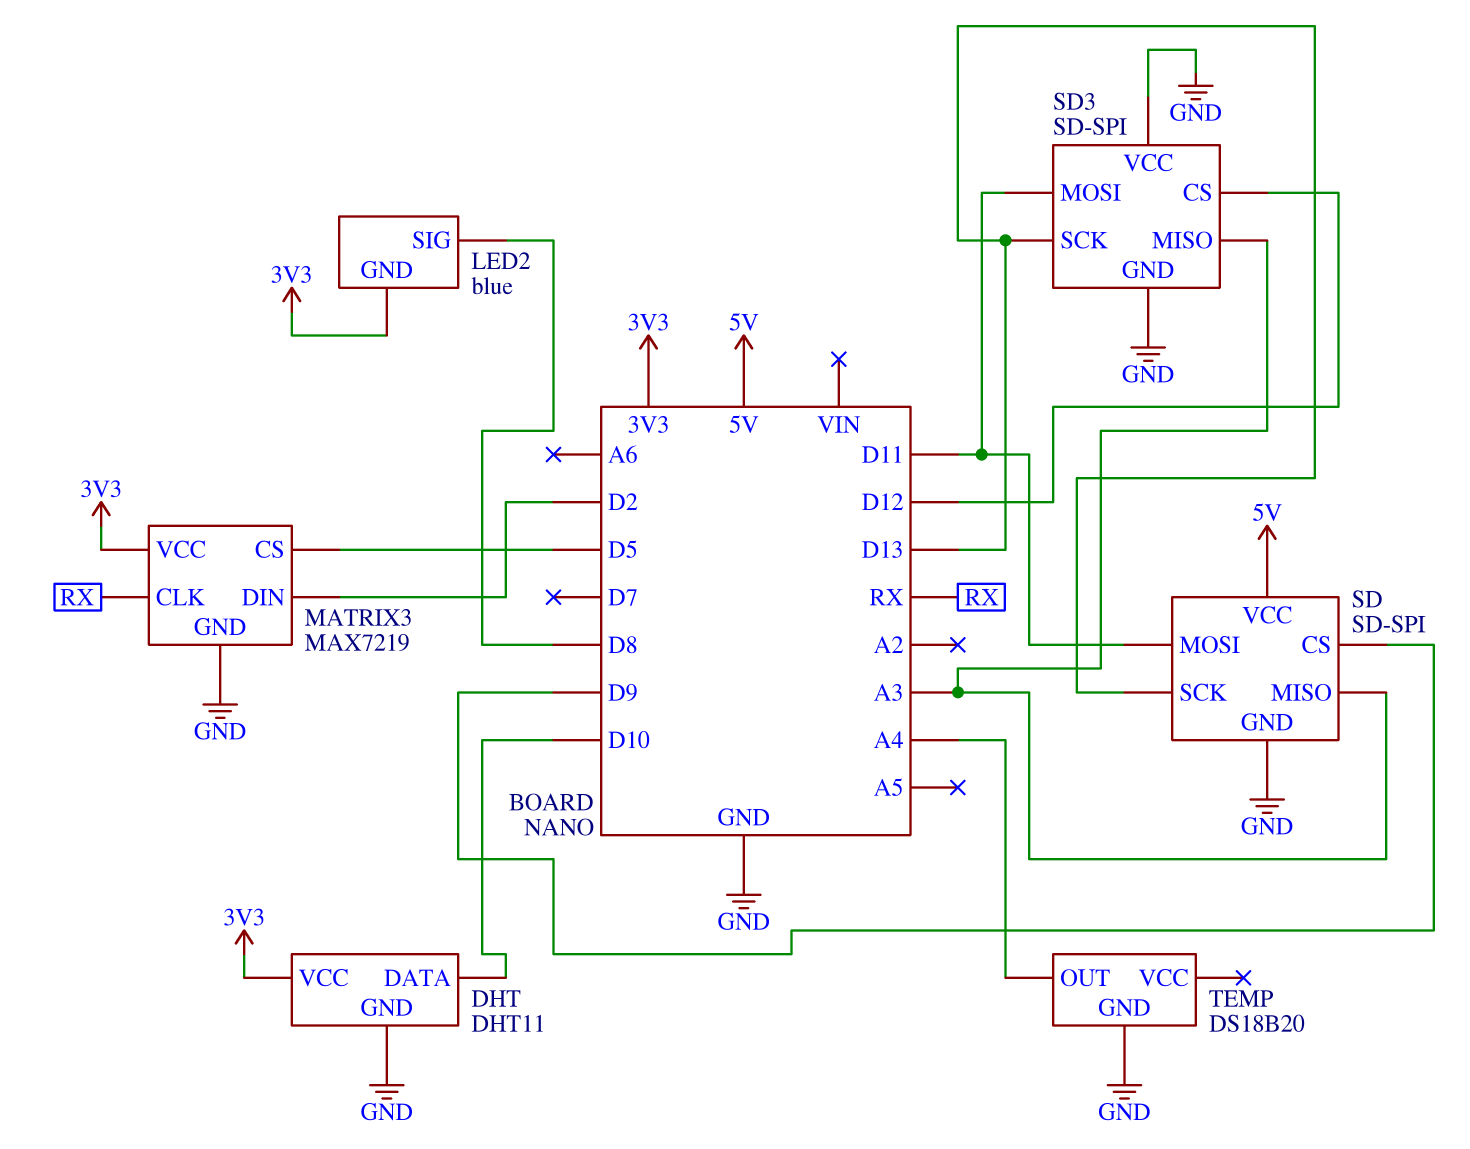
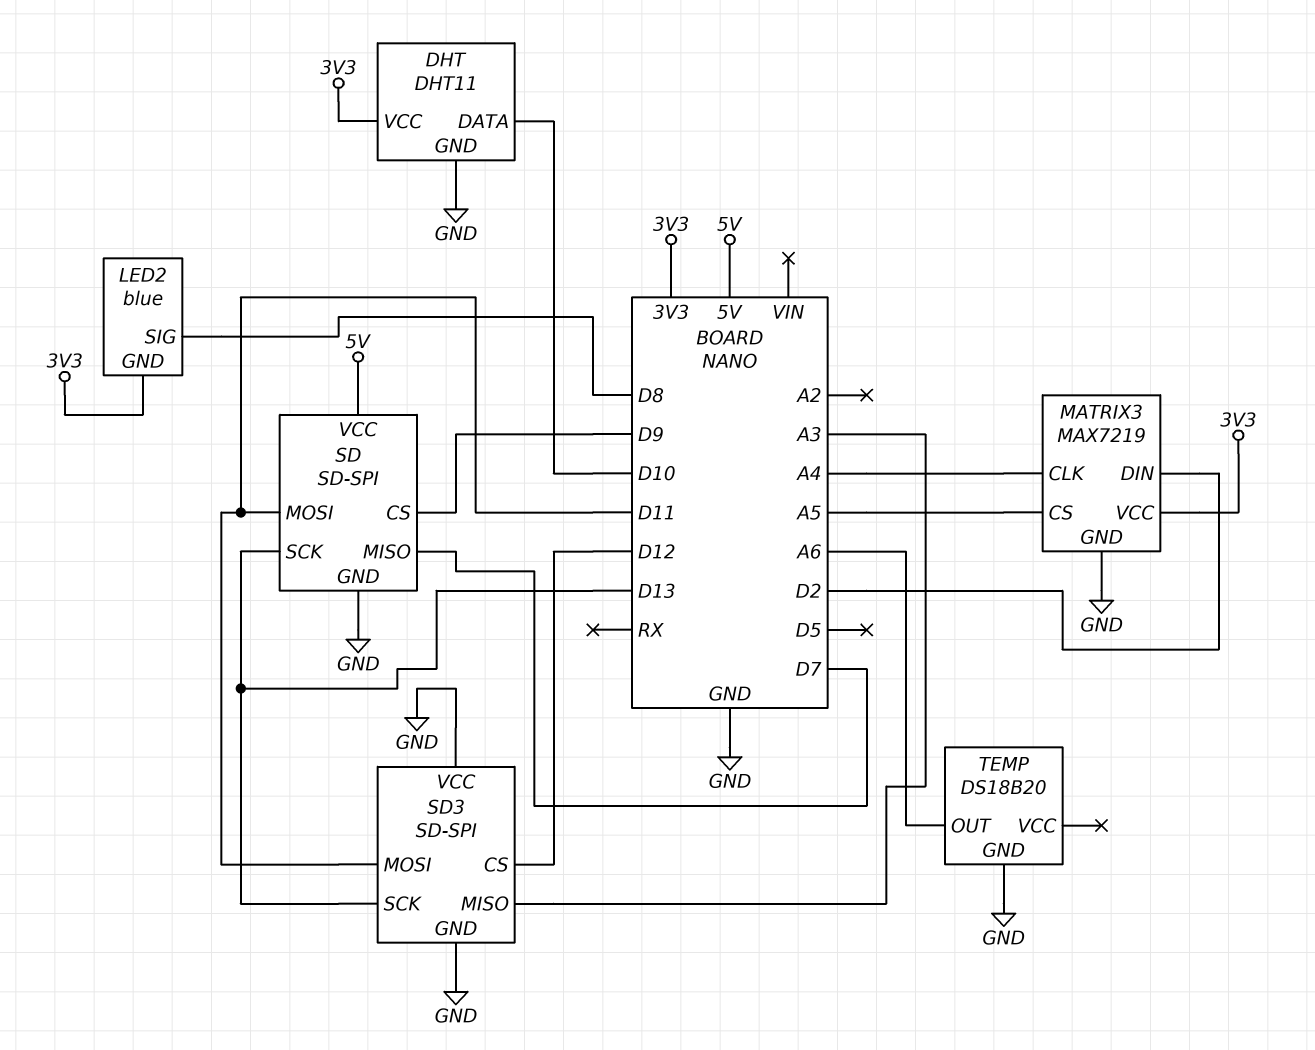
MATRIX3 pin CLK: RX -> A4
MATRIX3 pin CS: D5 -> A5
SD pin MISO: A3 -> D7
TEMP pin OUT: A4 -> A6

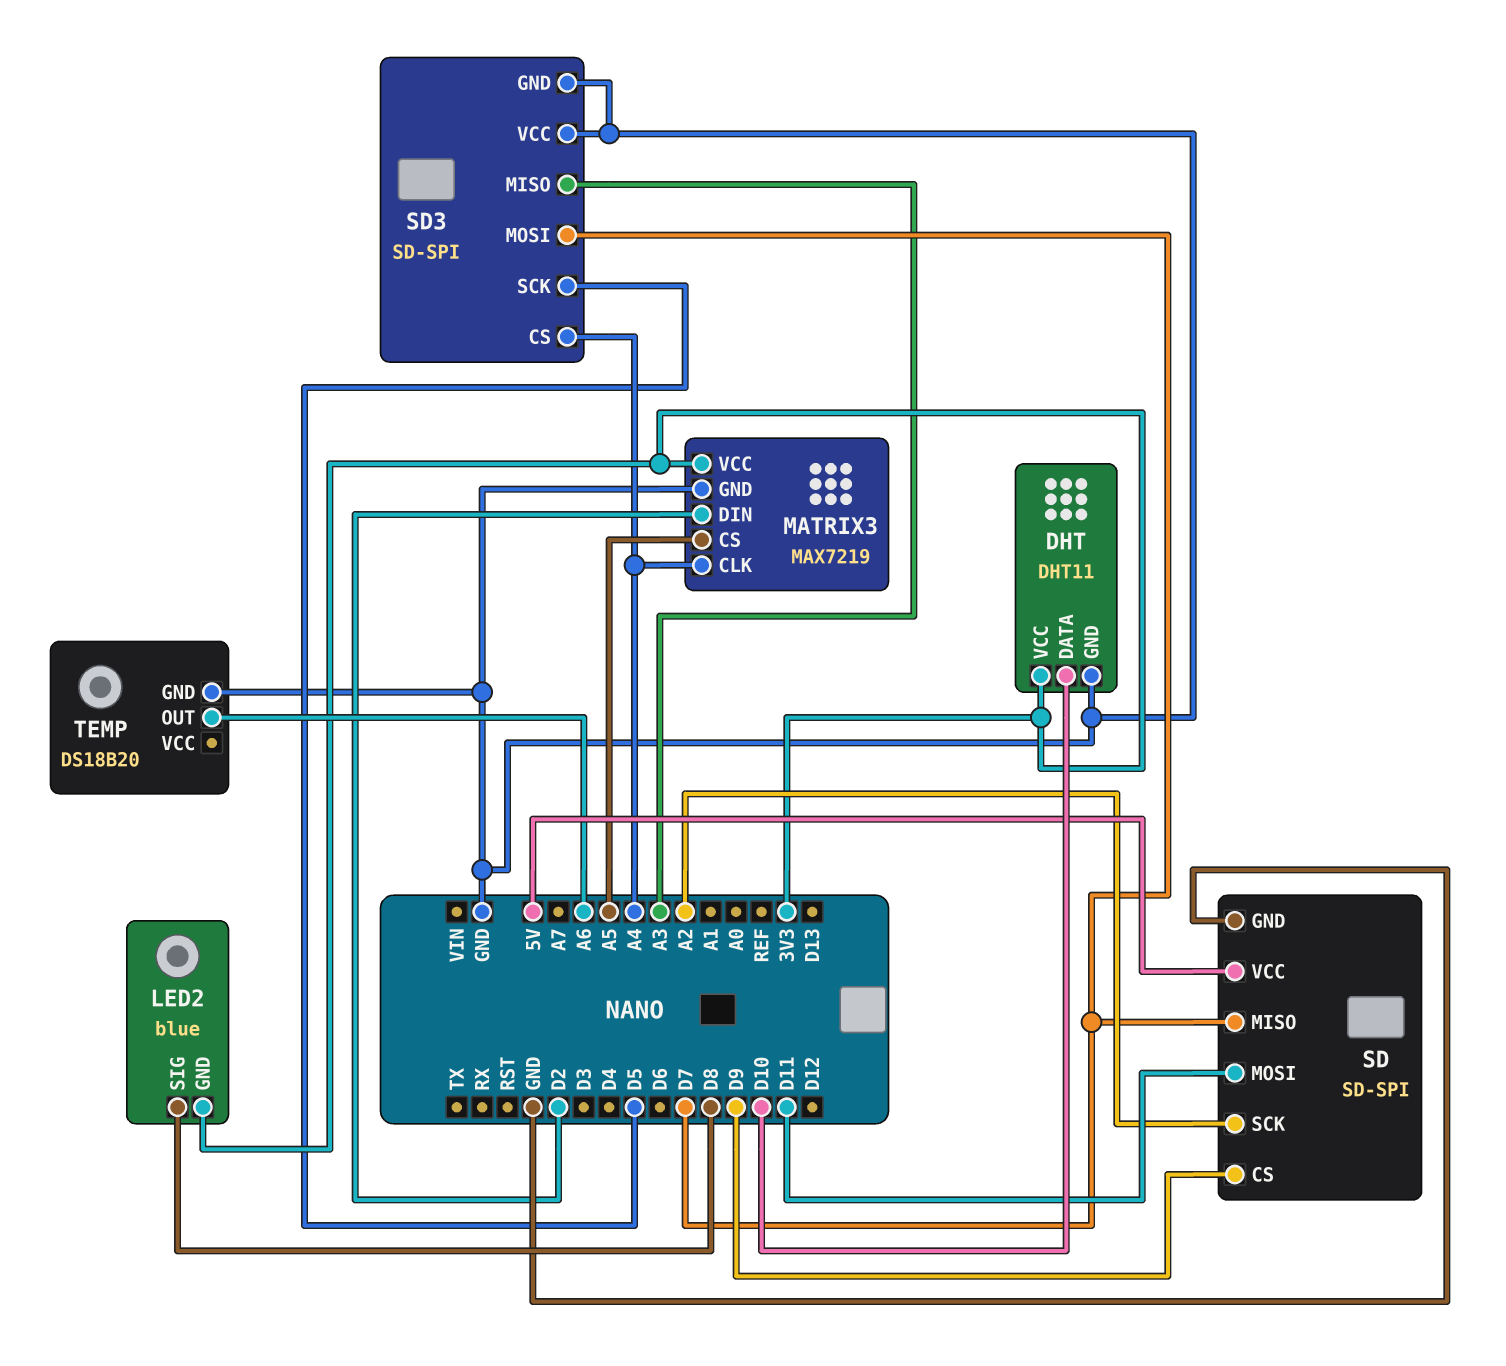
SD pin SCK: D13 -> A2
SD3 pin CS: D12 -> A4
SD3 pin MOSI: D11 -> D7
SD3 pin SCK: D13 -> D5

